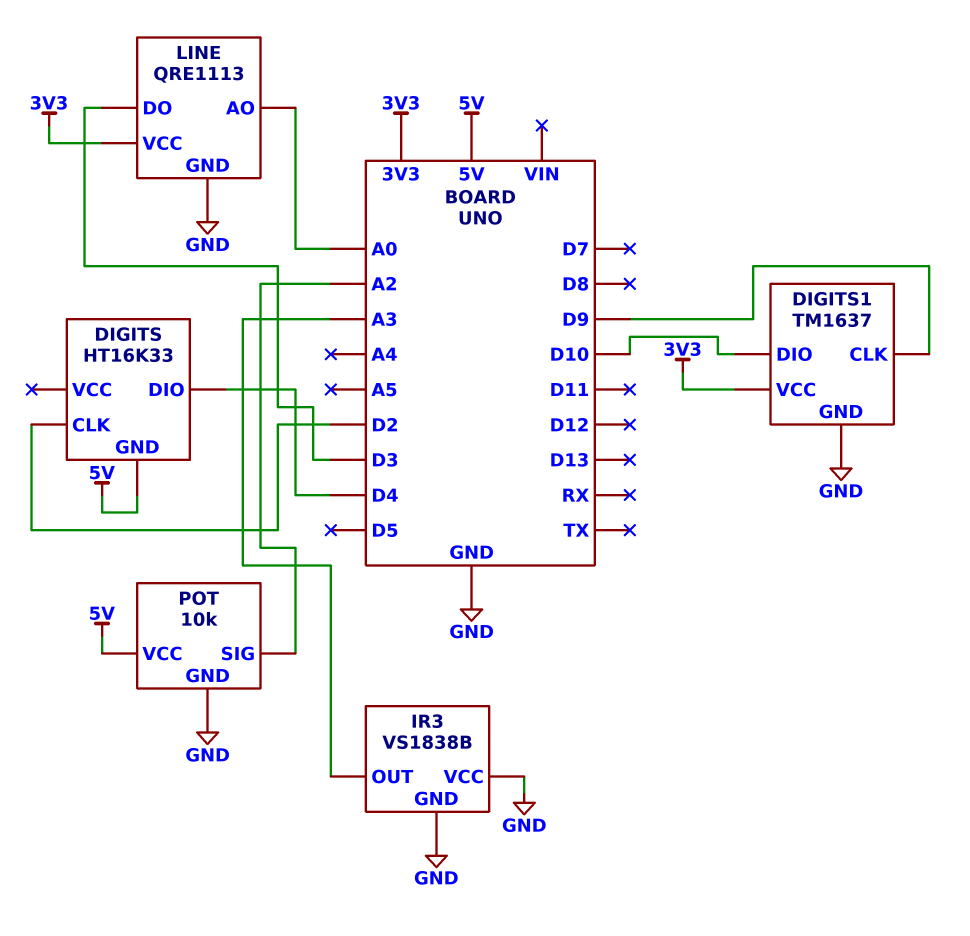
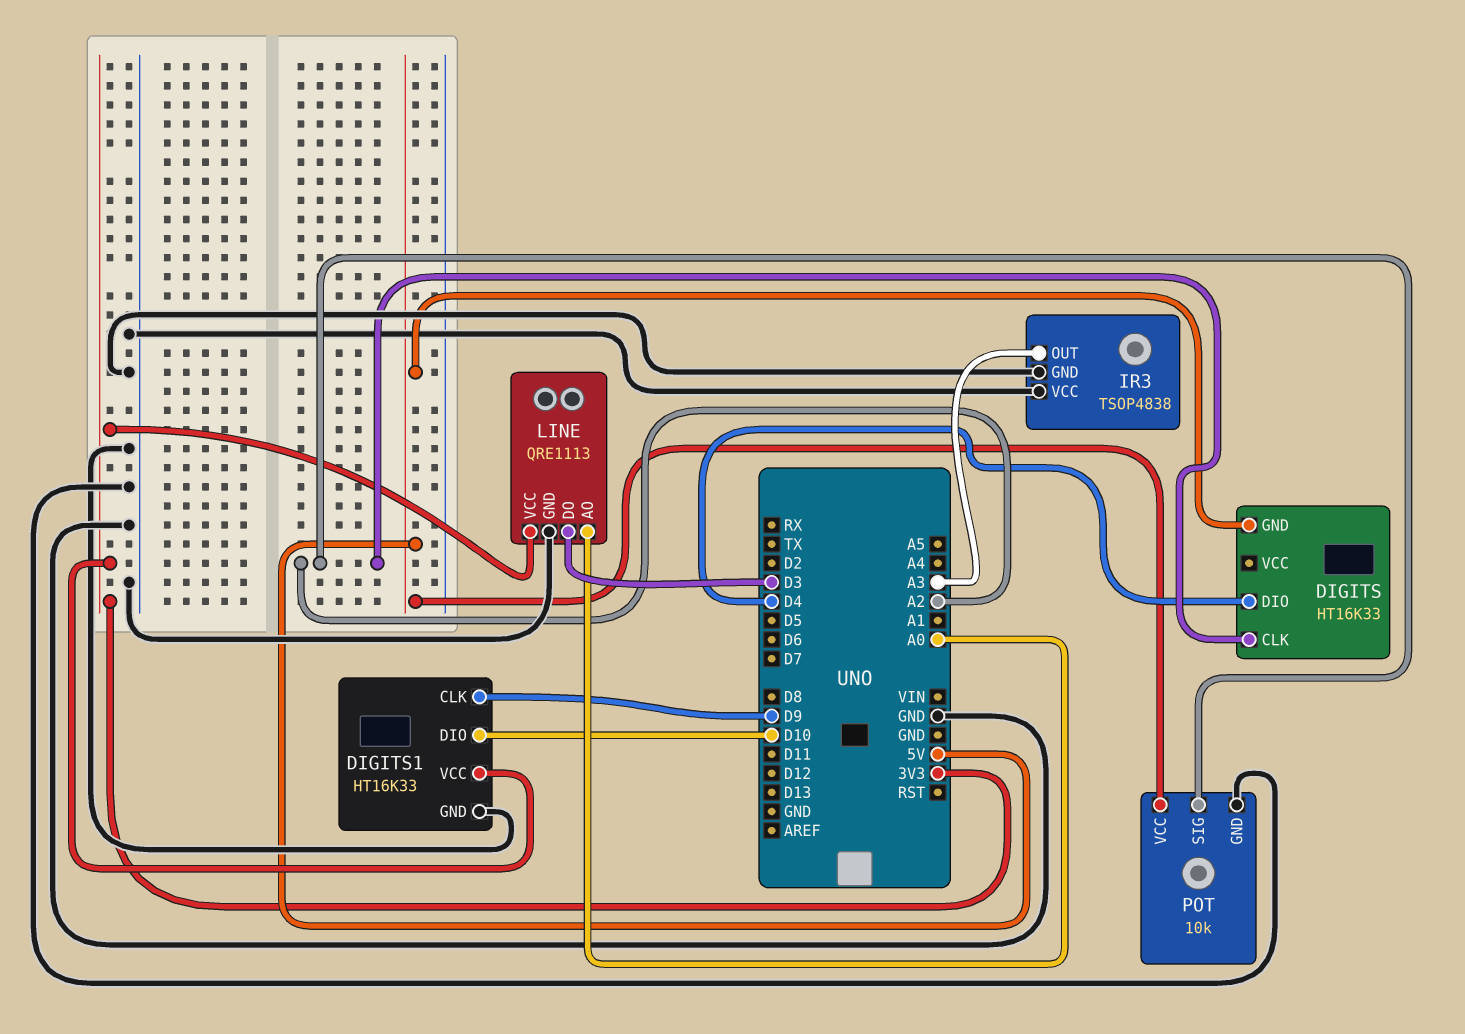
DIGITS pin CLK: D2 -> A2
DIGITS1: TM1637 -> HT16K33
IR3: VS1838B -> TSOP4838

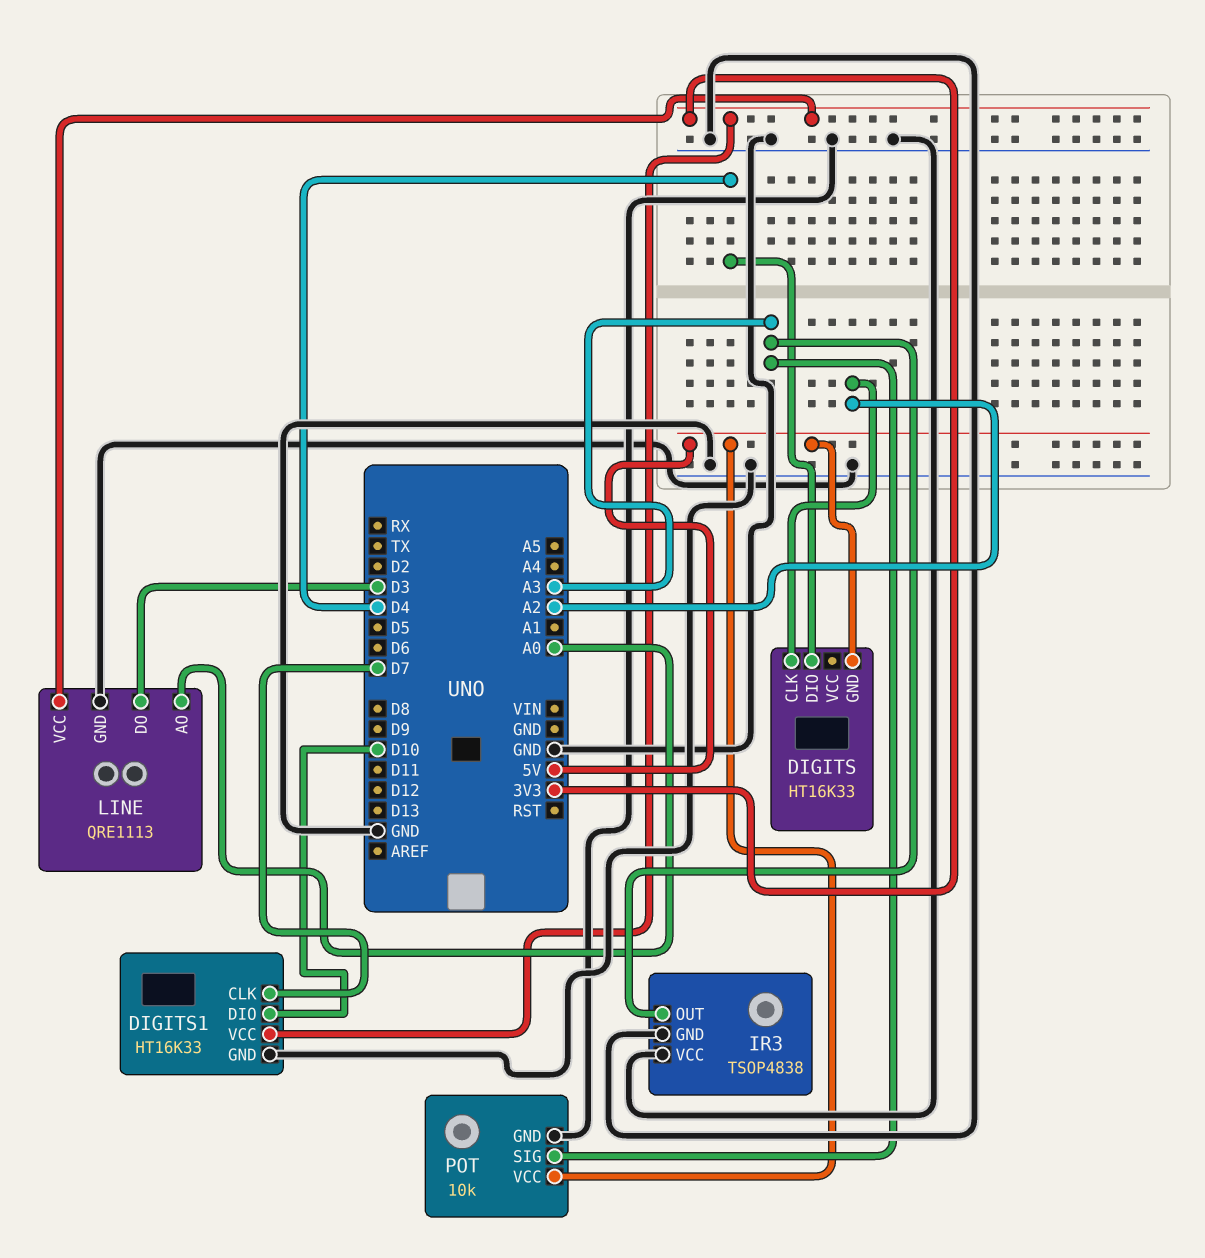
DIGITS1 pin CLK: D9 -> D7
POT pin SIG: A2 -> A3

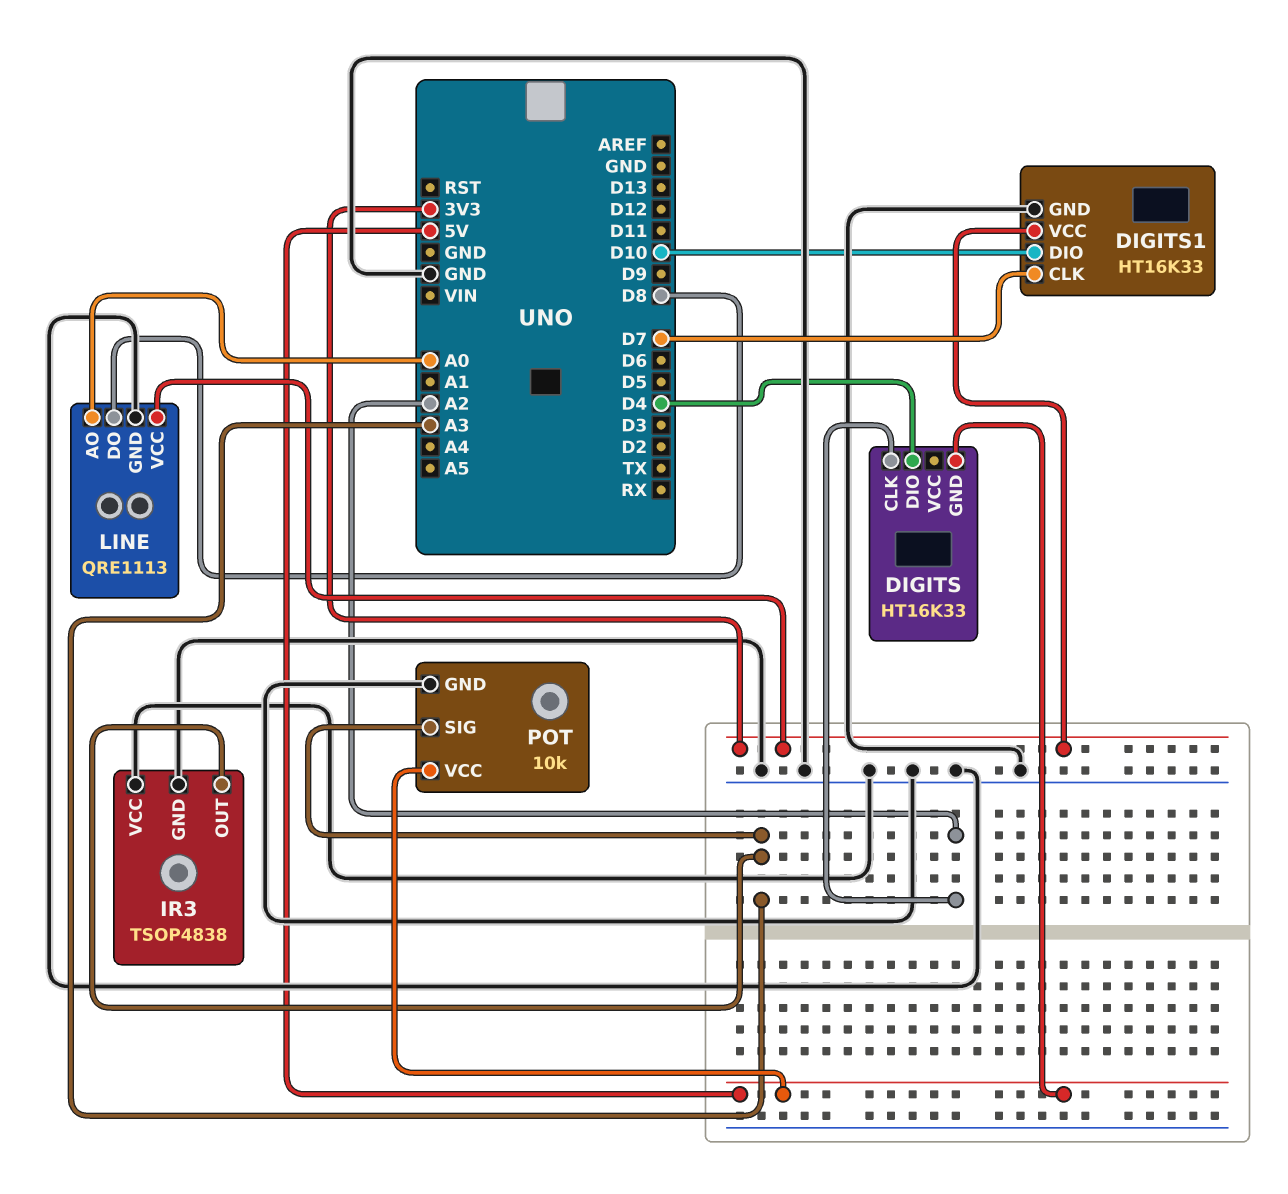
LINE pin DO: D3 -> D8

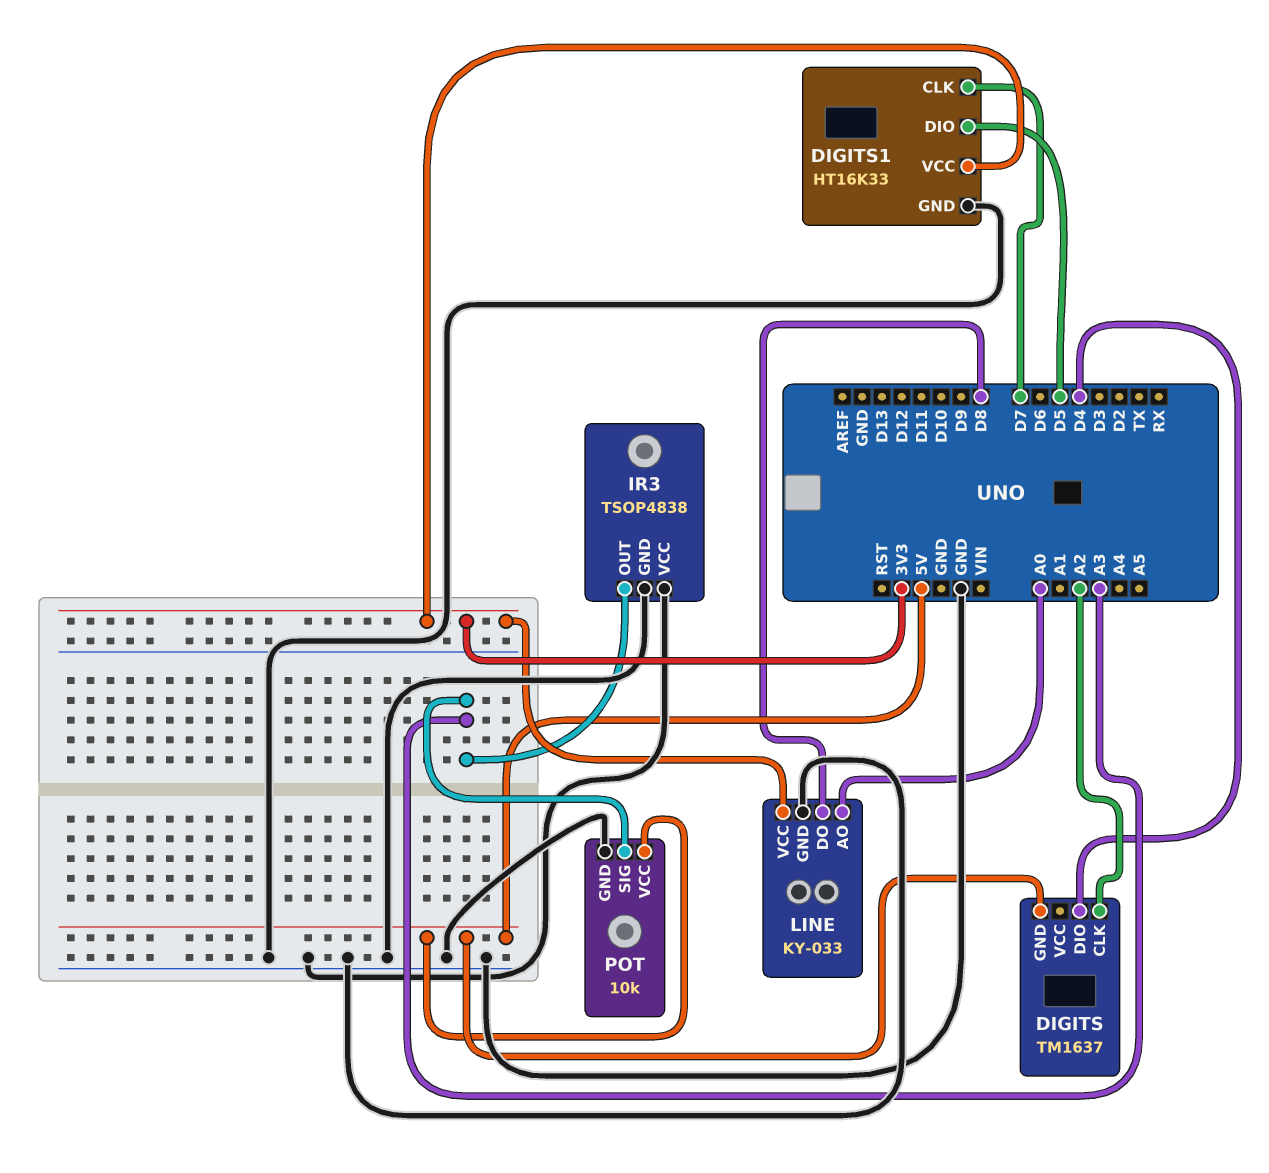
DIGITS: HT16K33 -> TM1637
DIGITS1 pin DIO: D10 -> D5
LINE: QRE1113 -> KY-033

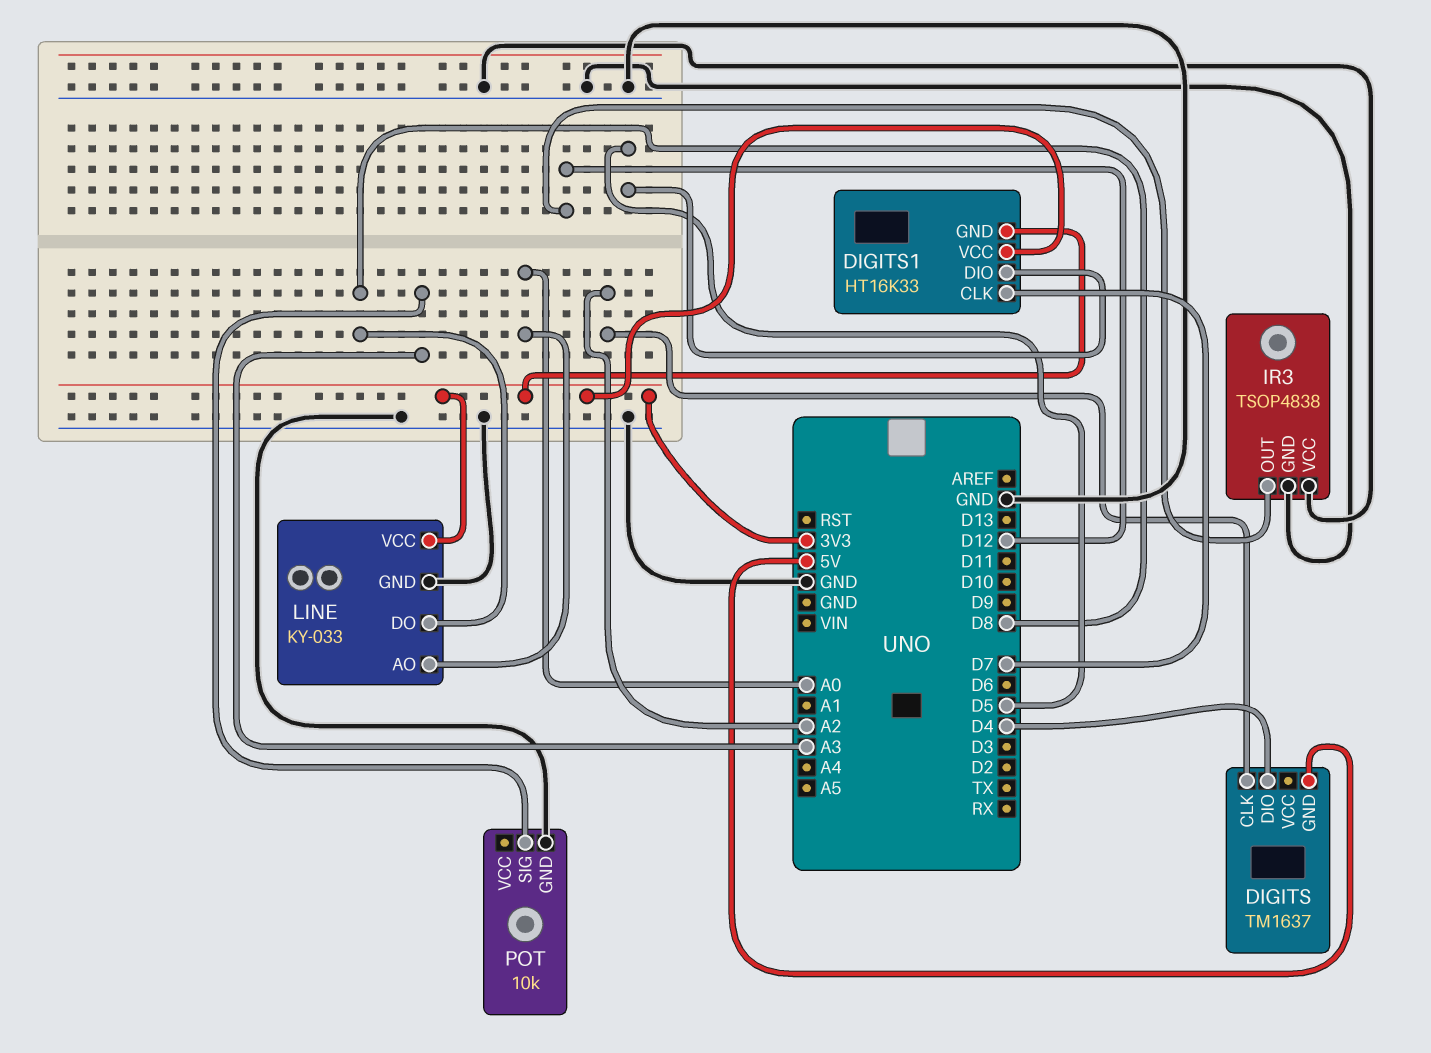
DIGITS1 pin GND: GND -> 3V3
IR3 pin OUT: A3 -> D12
POT pin VCC: 5V -> none

